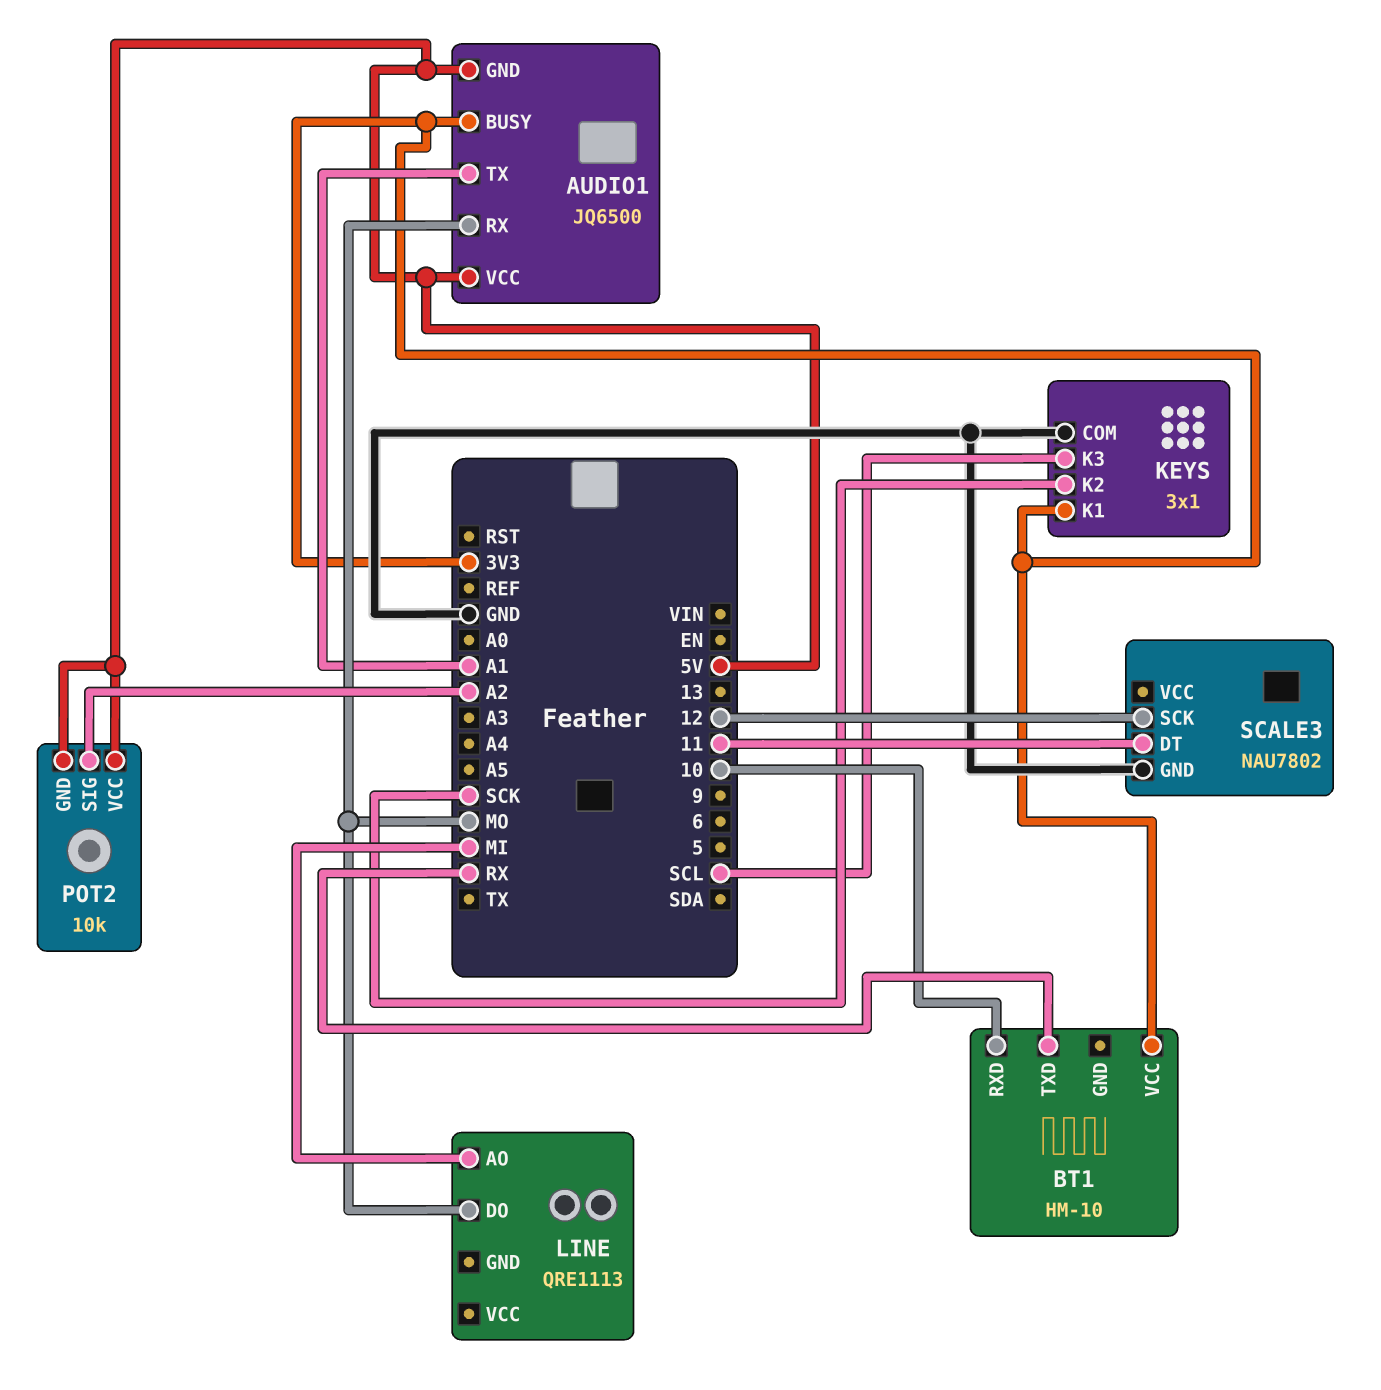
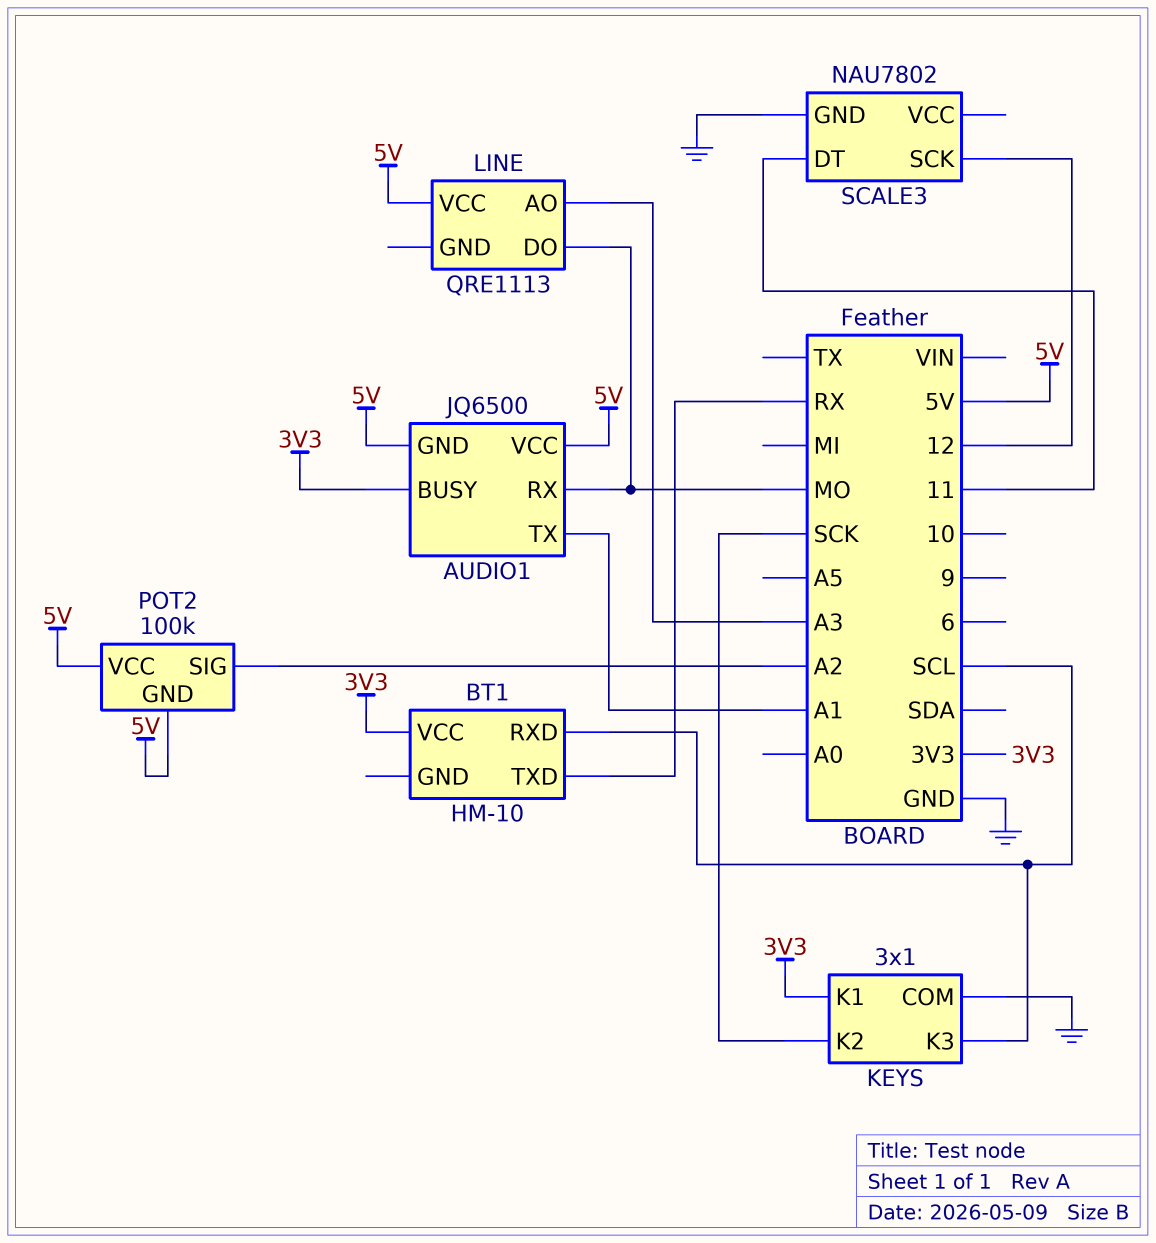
BT1 pin RXD: 10 -> SCL
LINE pin AO: MI -> A3
LINE pin VCC: none -> 5V
POT2: 10k -> 100k

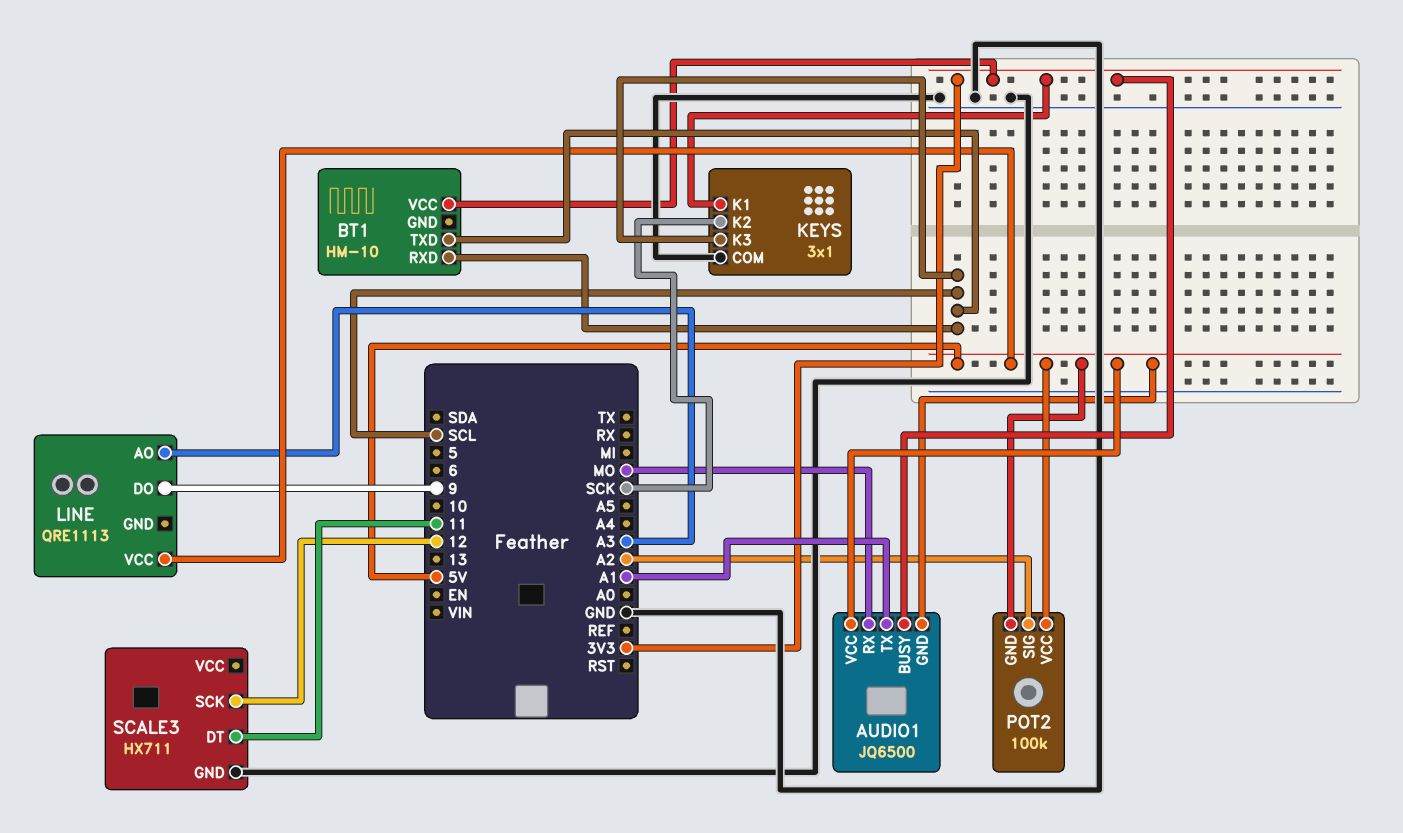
BT1 pin TXD: RX -> SCL
LINE pin DO: MO -> 9
SCALE3: NAU7802 -> HX711

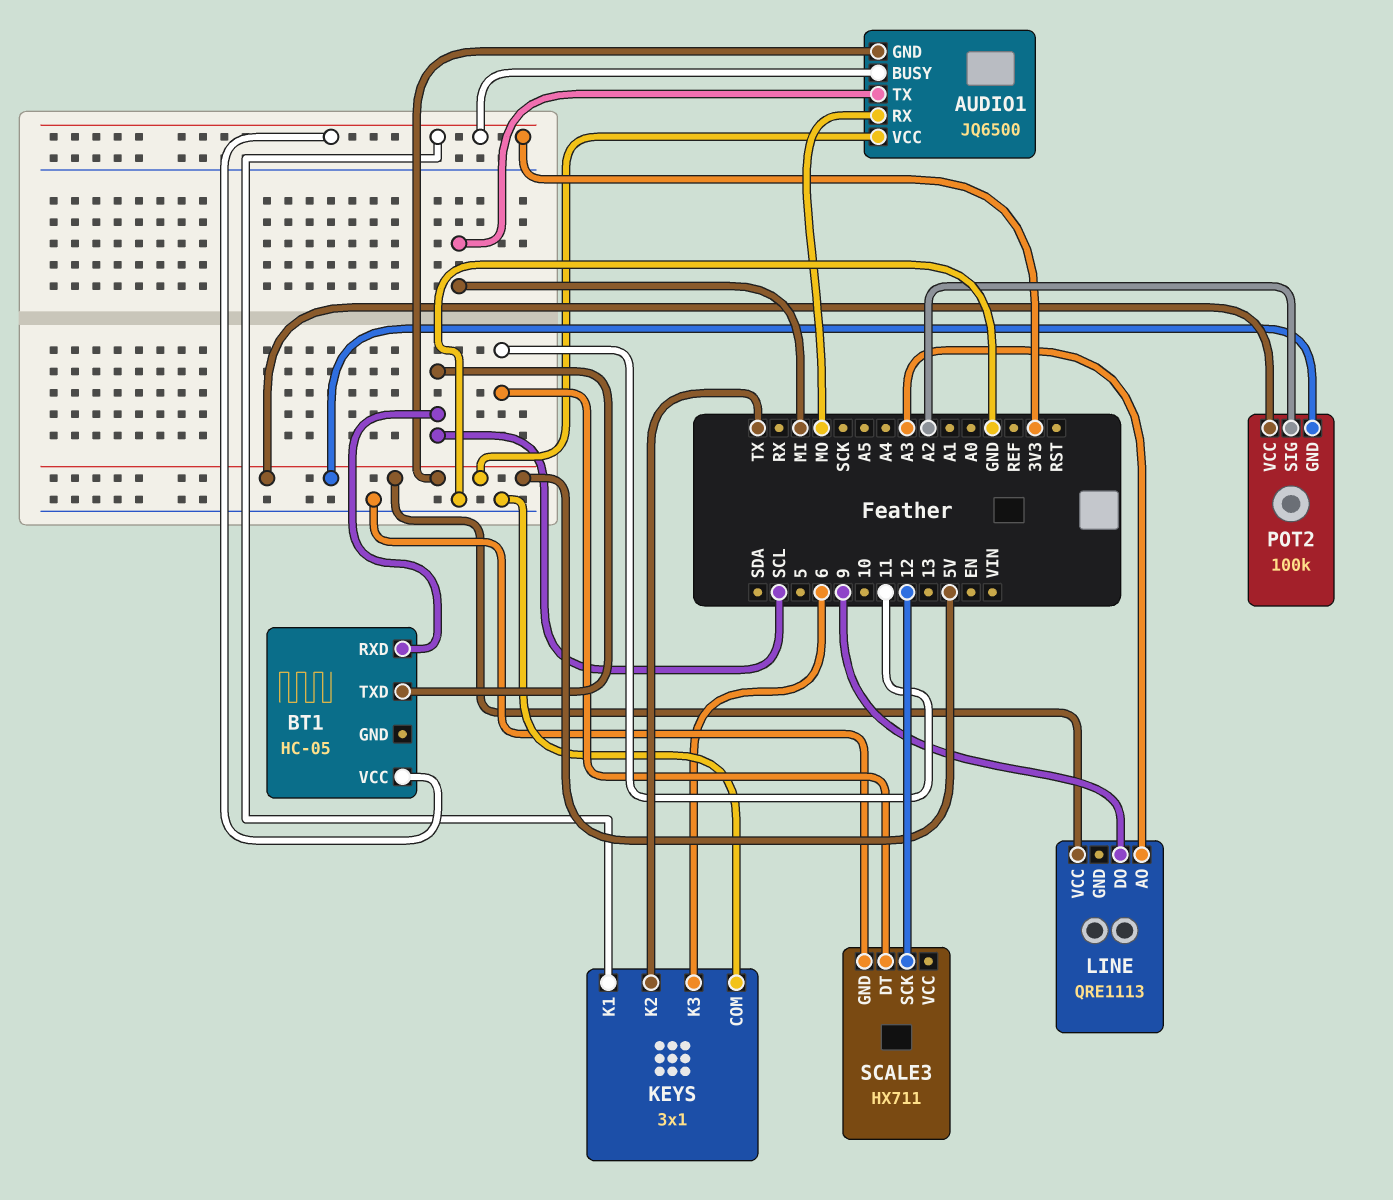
AUDIO1 pin TX: A1 -> MI
BT1: HM-10 -> HC-05
KEYS pin K2: SCK -> TX
KEYS pin K3: SCL -> 6

